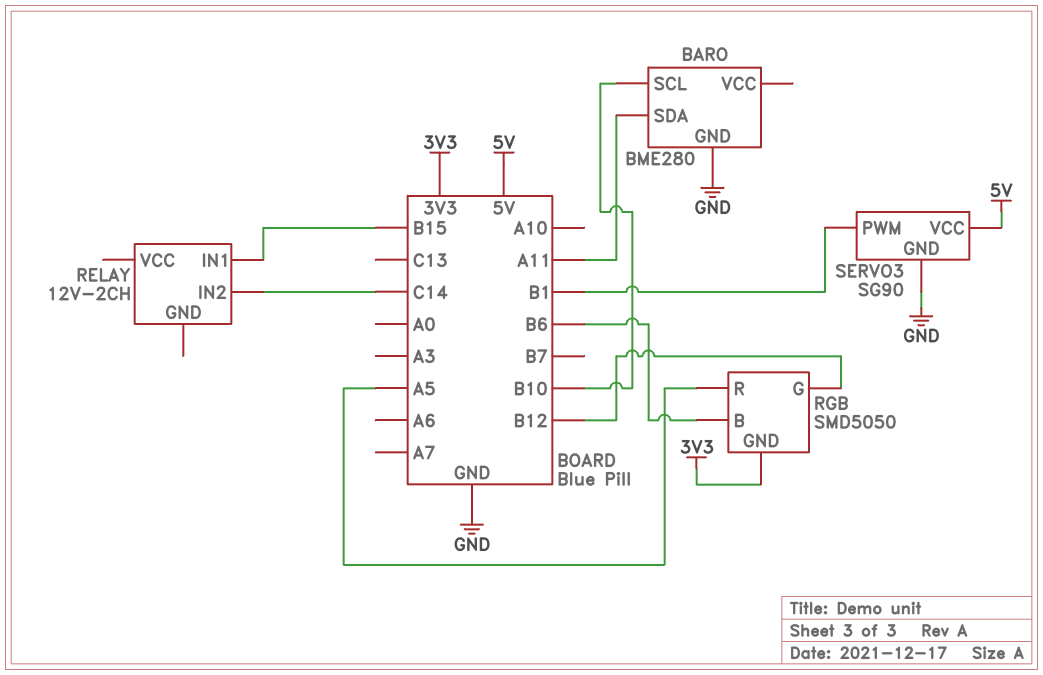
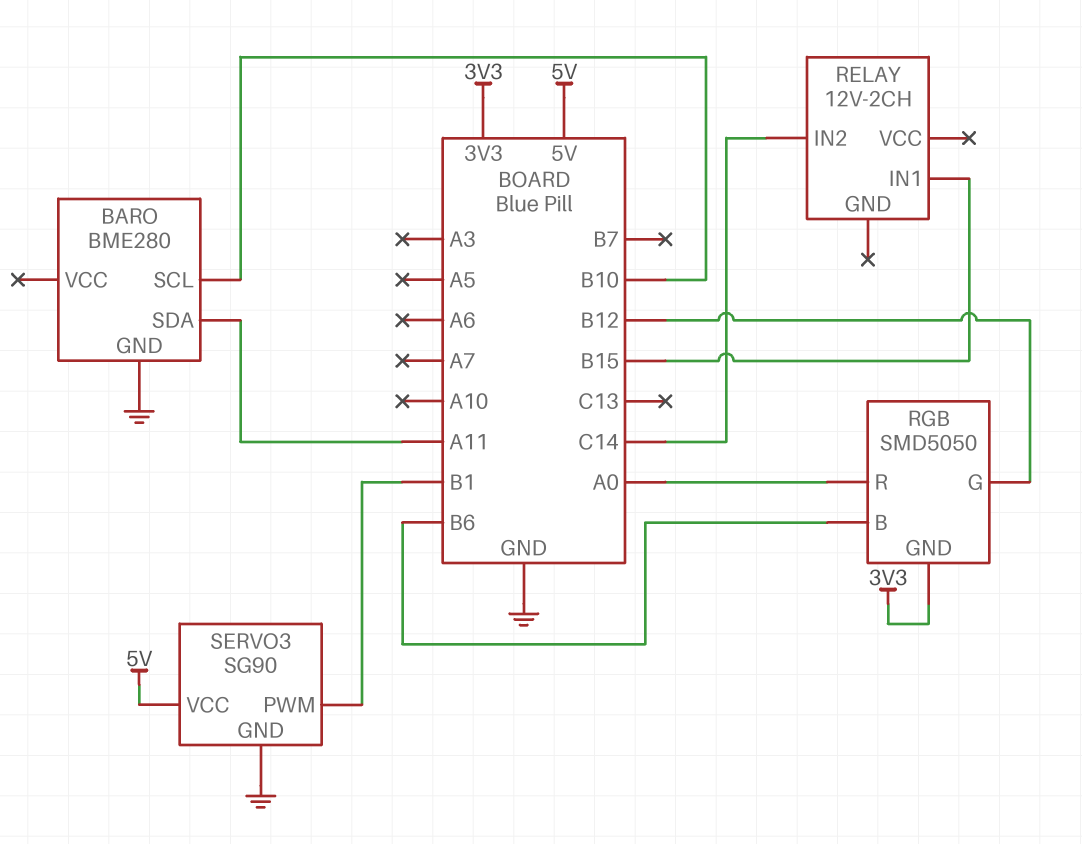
RGB pin R: A5 -> A0

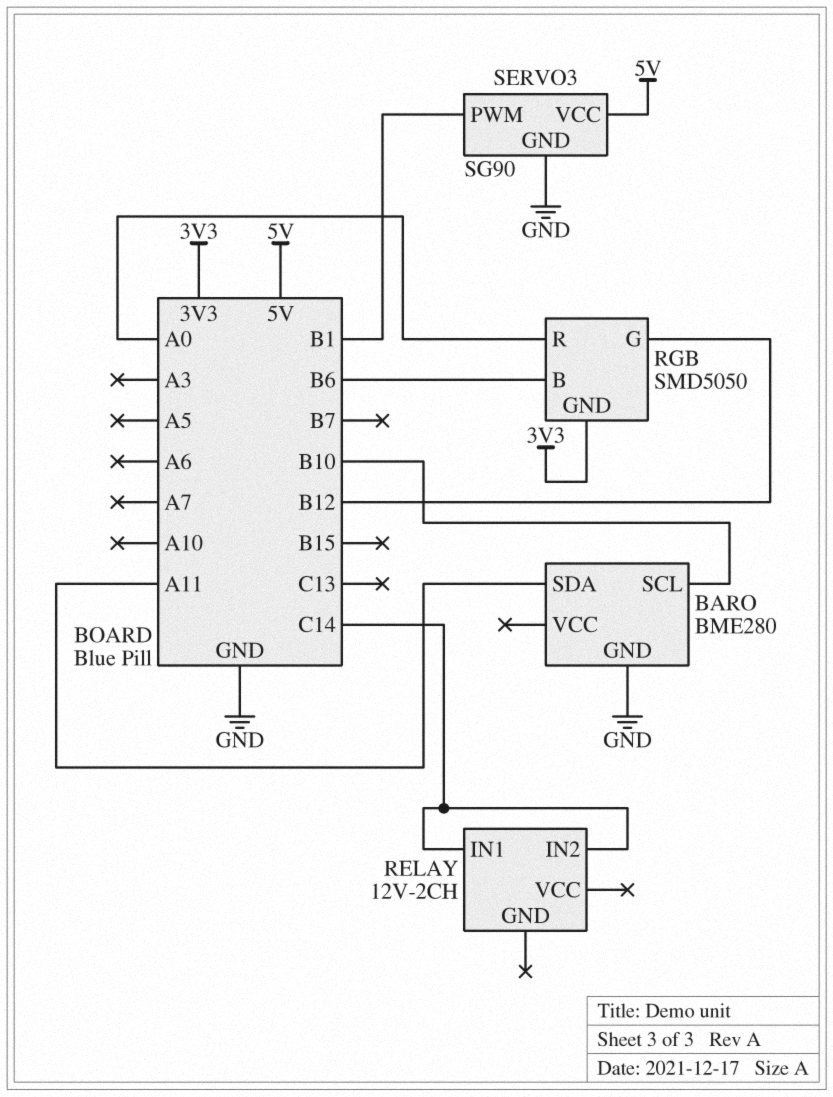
RELAY pin IN1: B15 -> C14

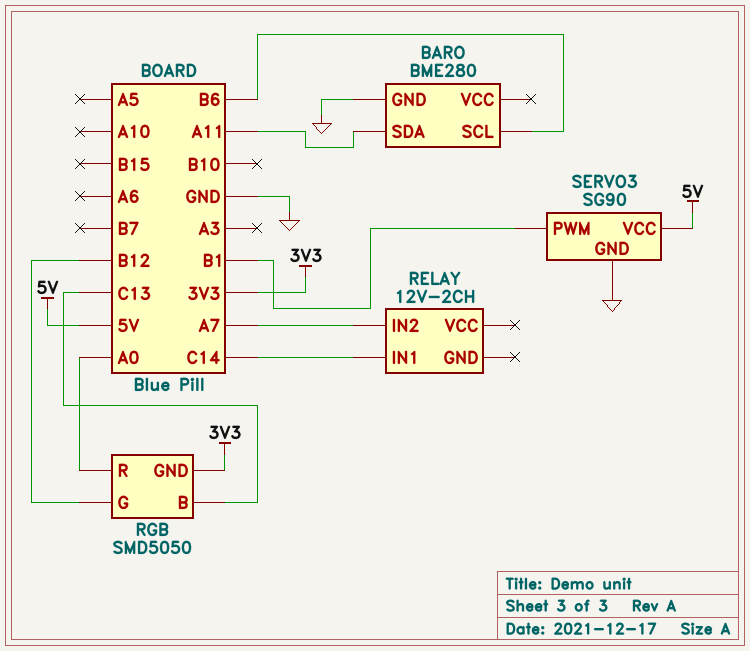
BARO pin SCL: B10 -> B6
RELAY pin IN2: C14 -> A7
RGB pin B: B6 -> C13

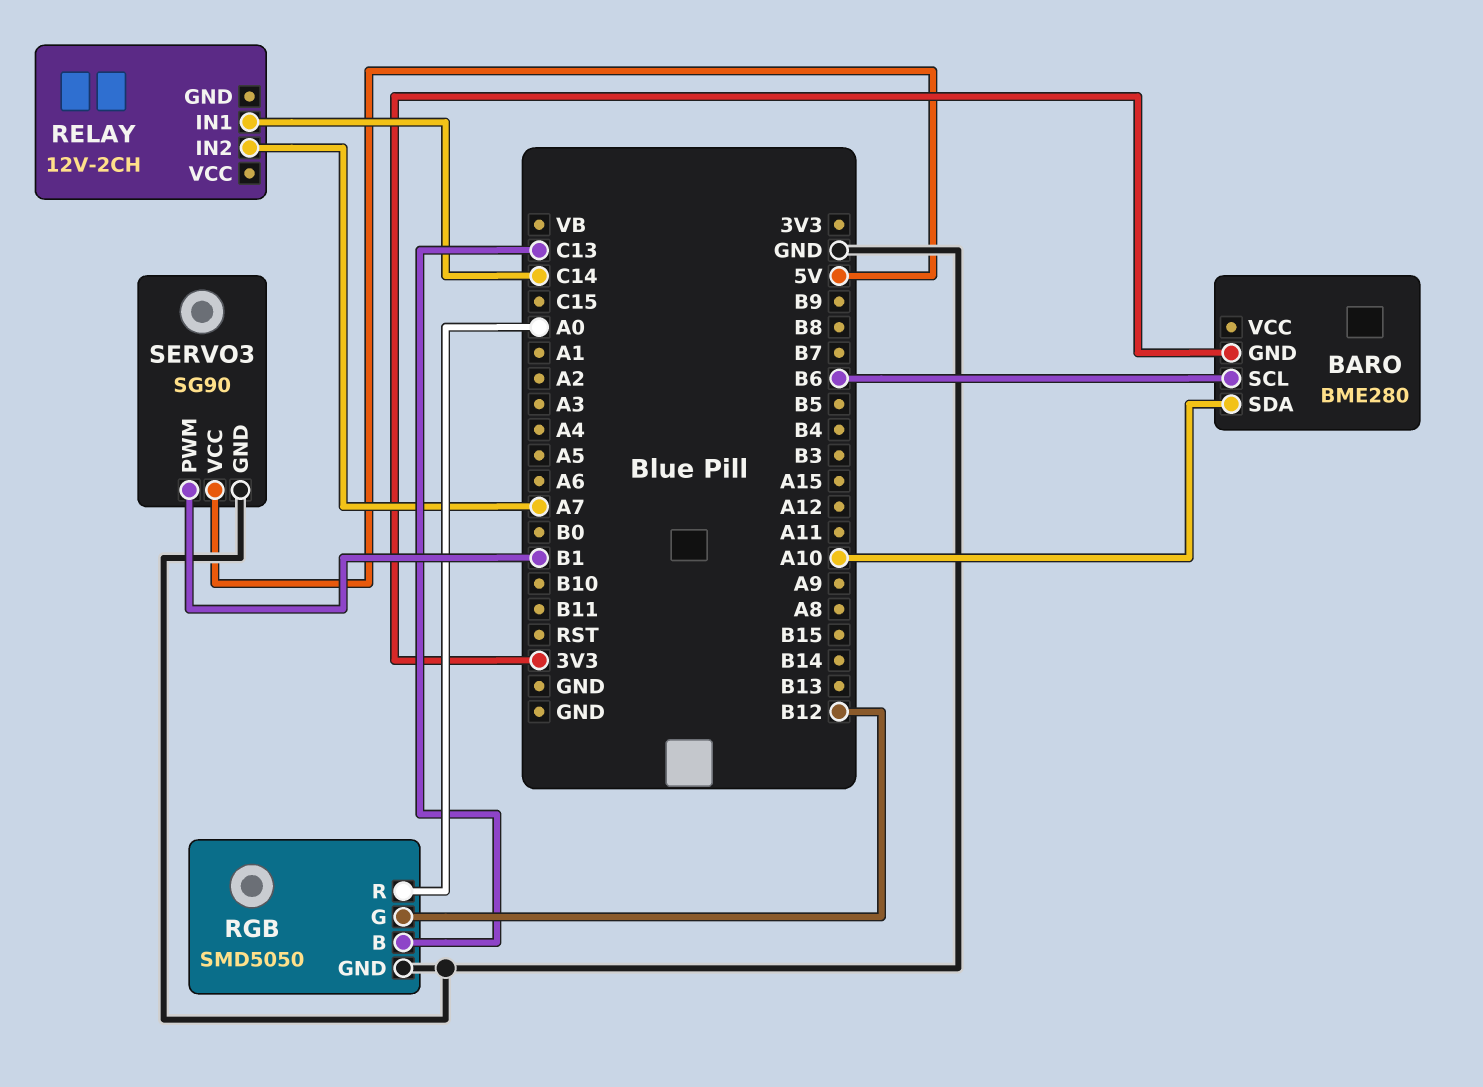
BARO pin GND: GND -> 3V3
BARO pin SDA: A11 -> A10
RGB pin GND: 3V3 -> GND

